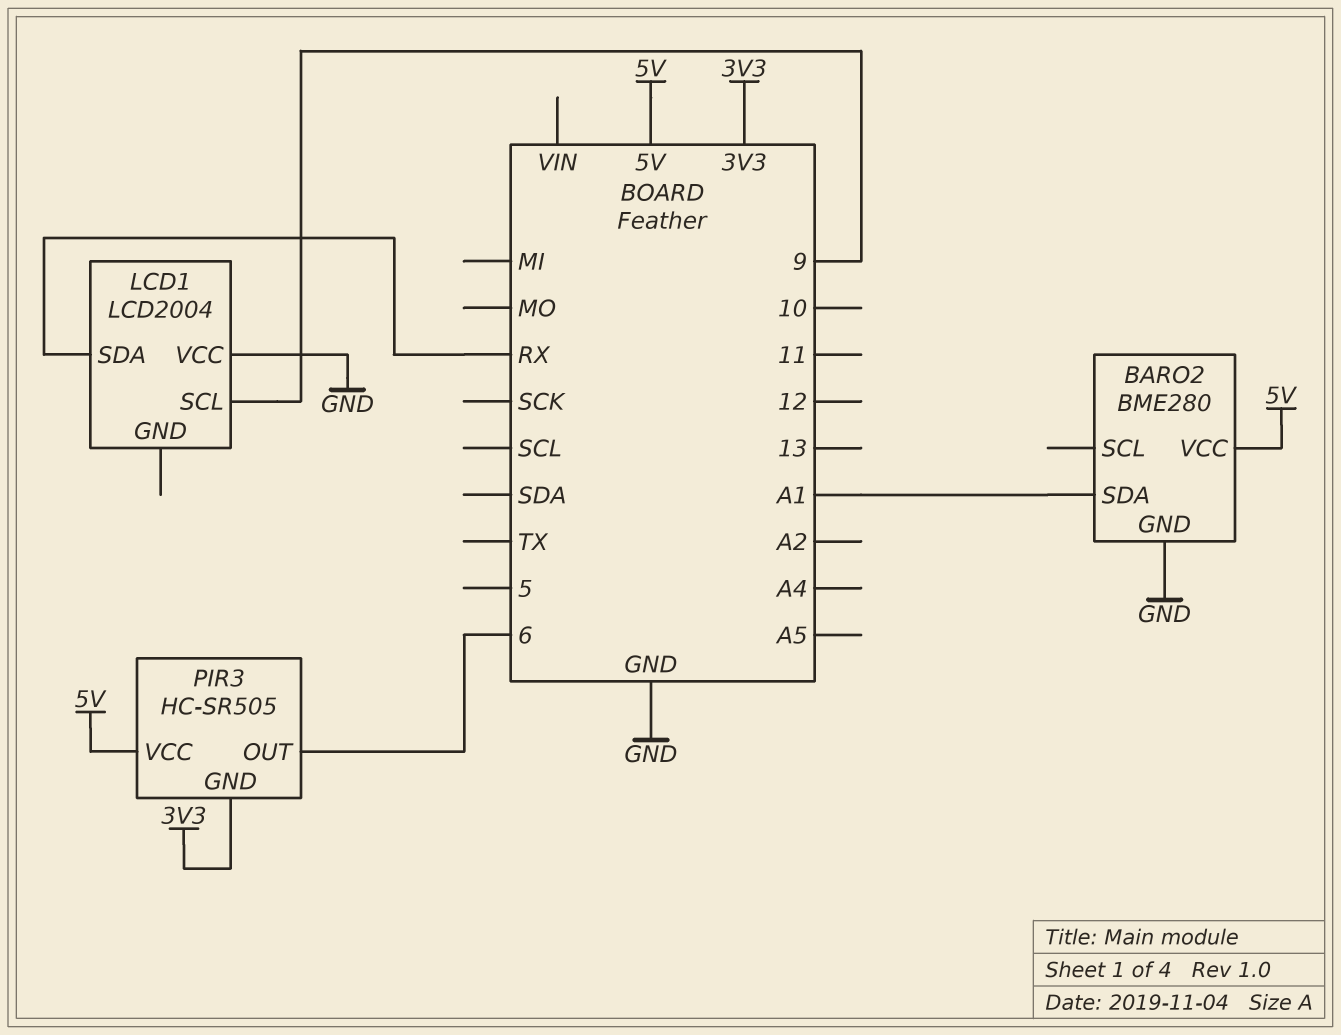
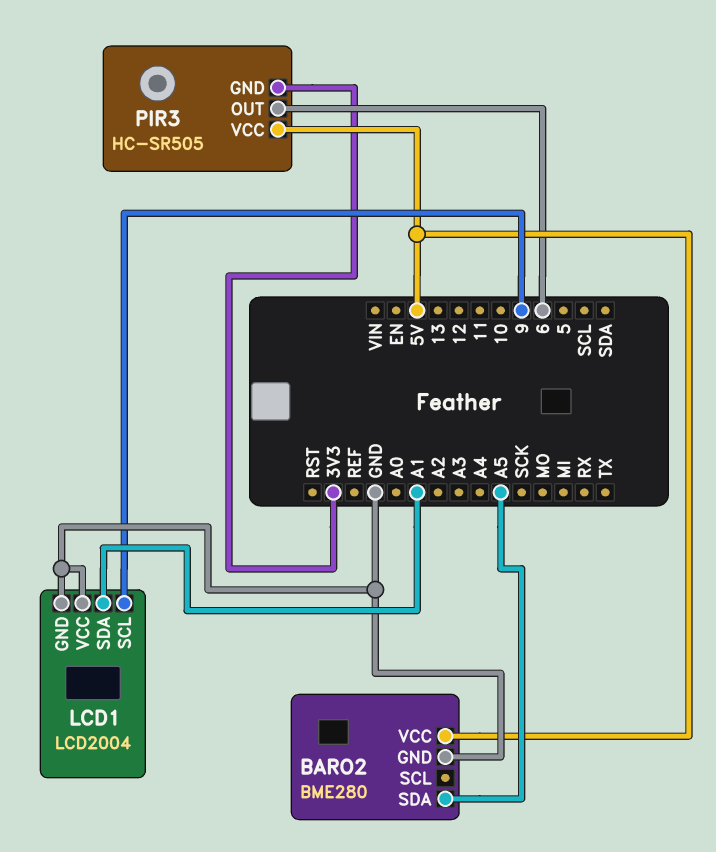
BARO2 pin SDA: A1 -> A5
LCD1 pin GND: none -> GND
LCD1 pin SDA: RX -> A1

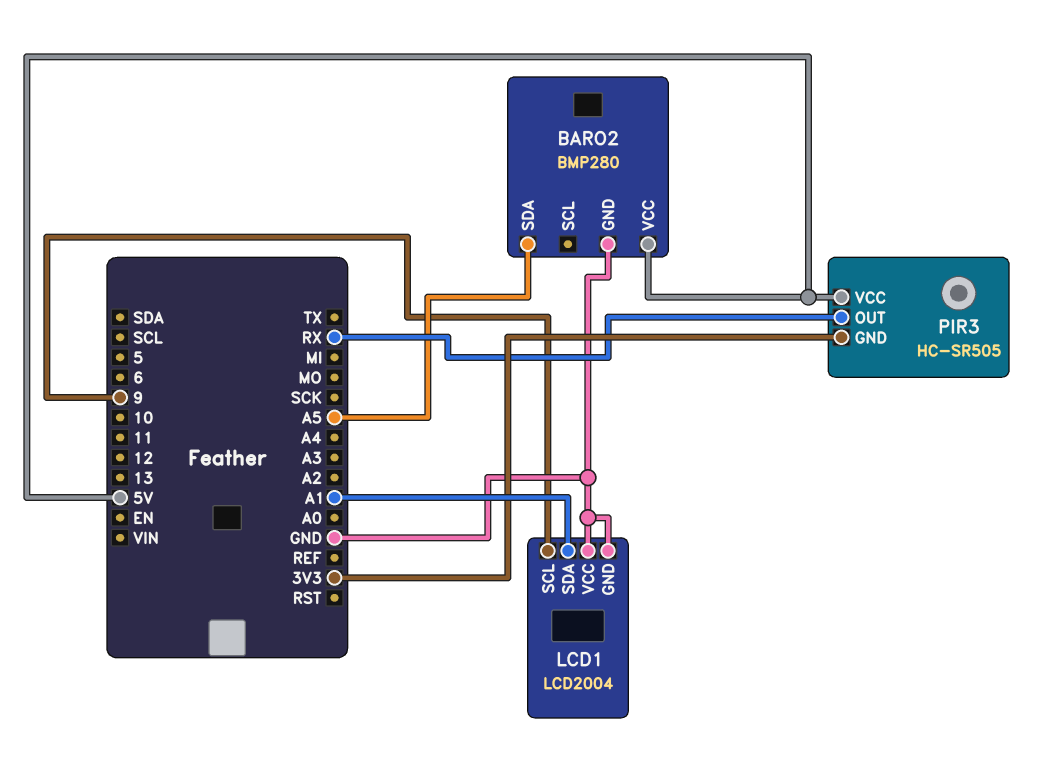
BARO2: BME280 -> BMP280
PIR3 pin OUT: 6 -> RX

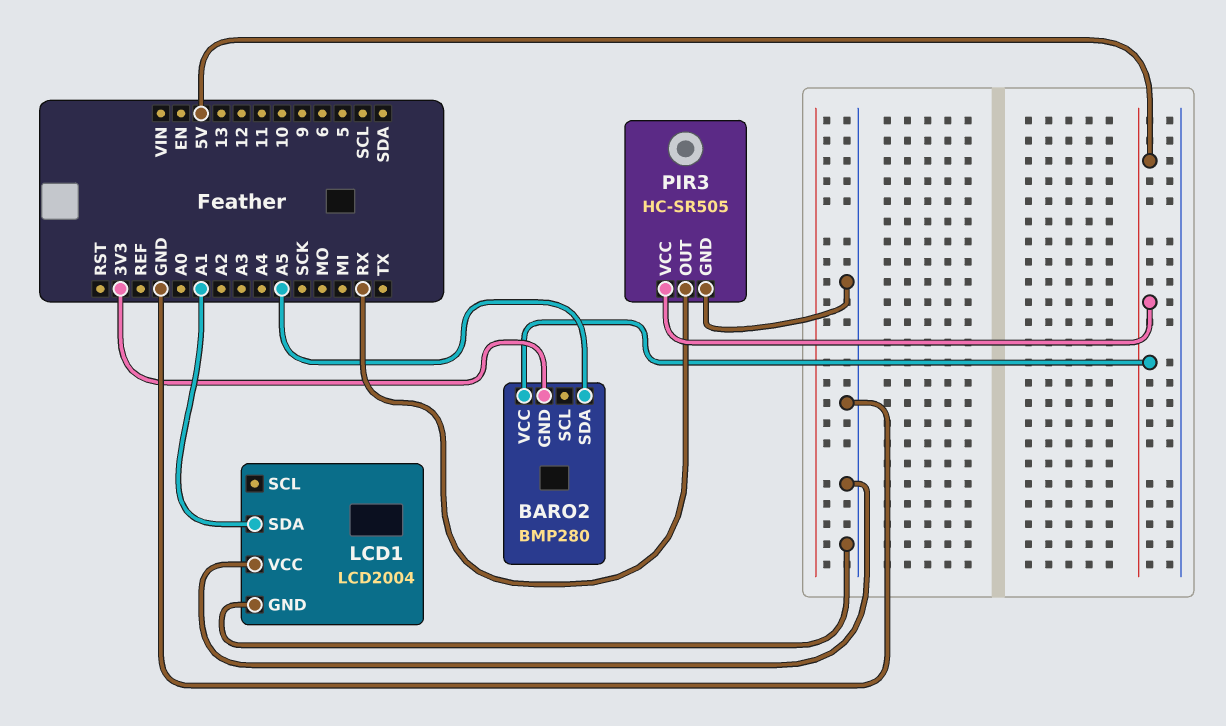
BARO2 pin GND: GND -> 3V3
LCD1 pin SCL: 9 -> none
PIR3 pin GND: 3V3 -> GND

